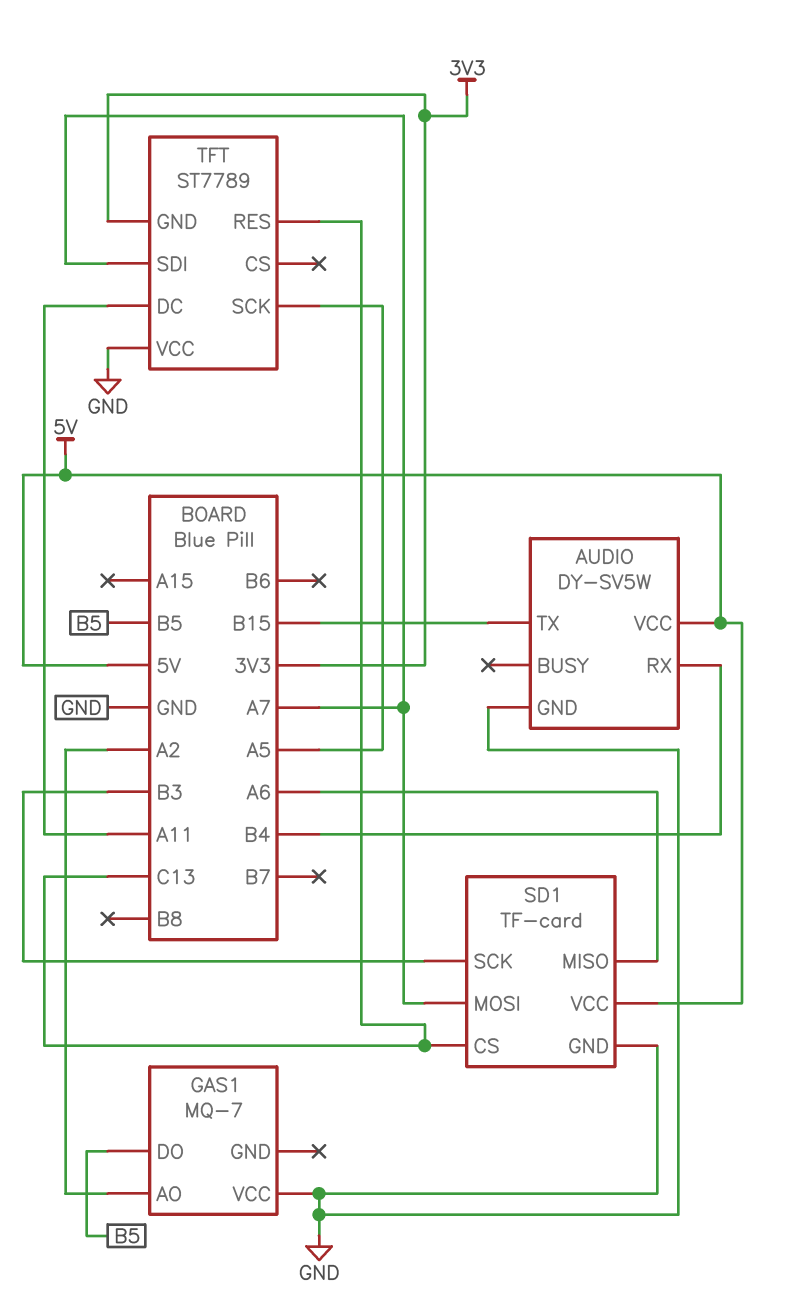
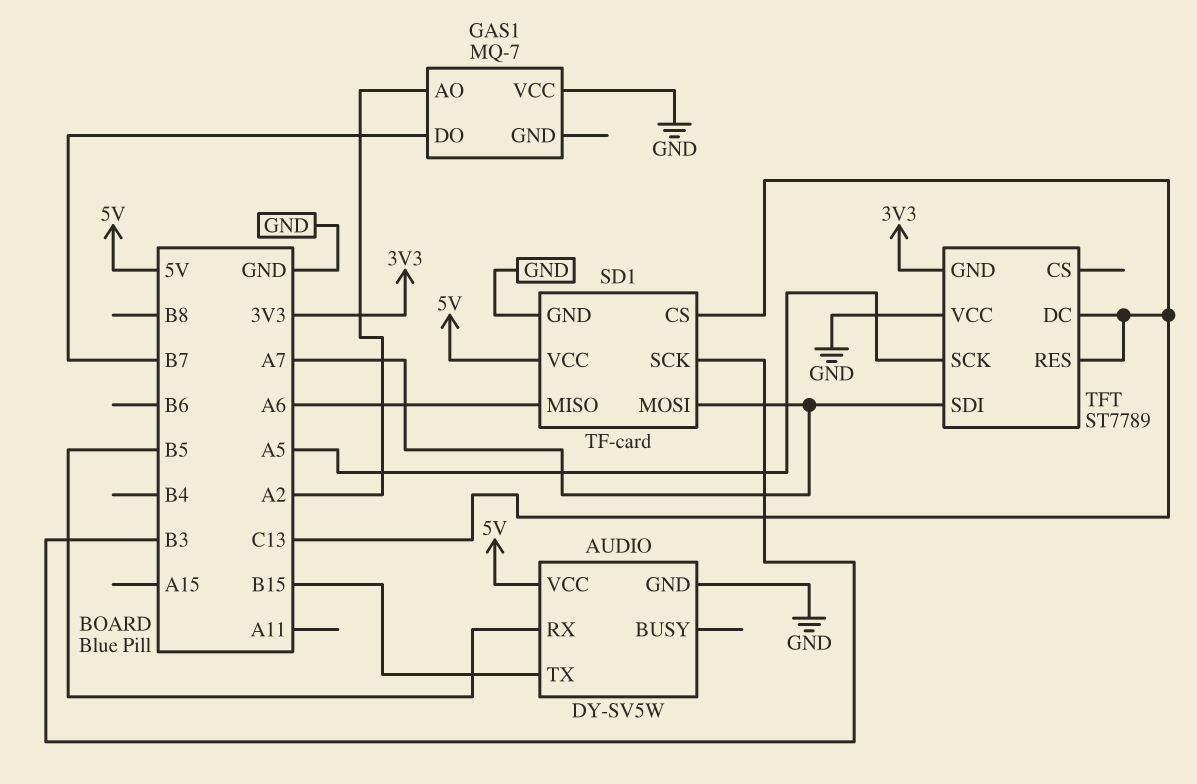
AUDIO pin RX: B4 -> B5
GAS1 pin DO: B5 -> B7
TFT pin DC: A11 -> C13

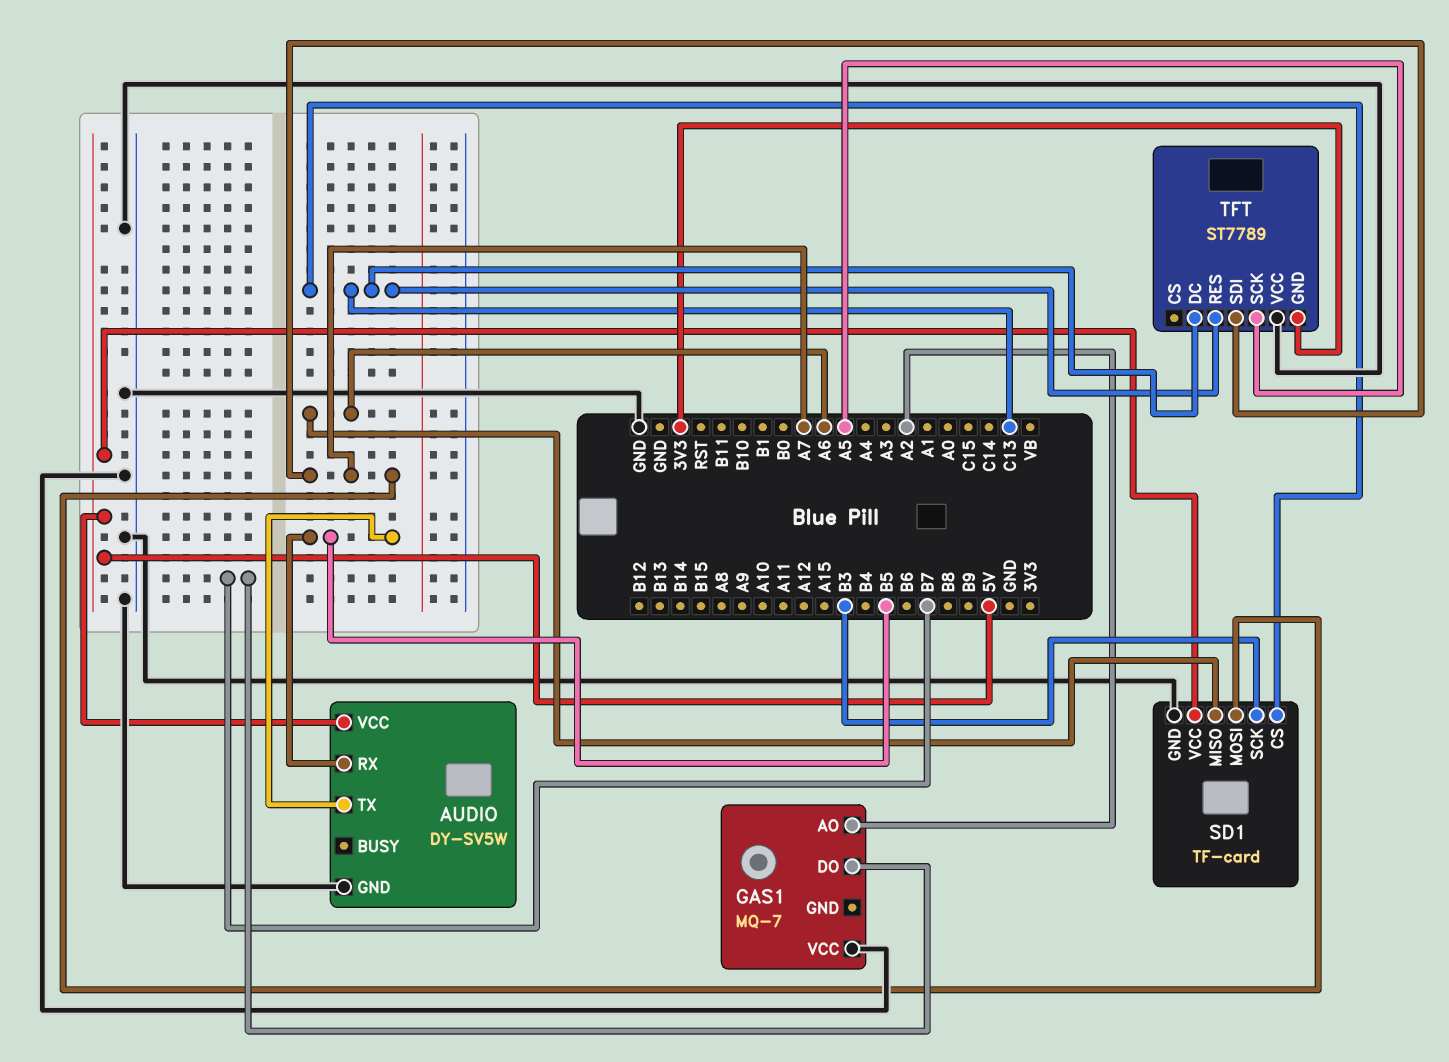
AUDIO pin TX: B15 -> B5

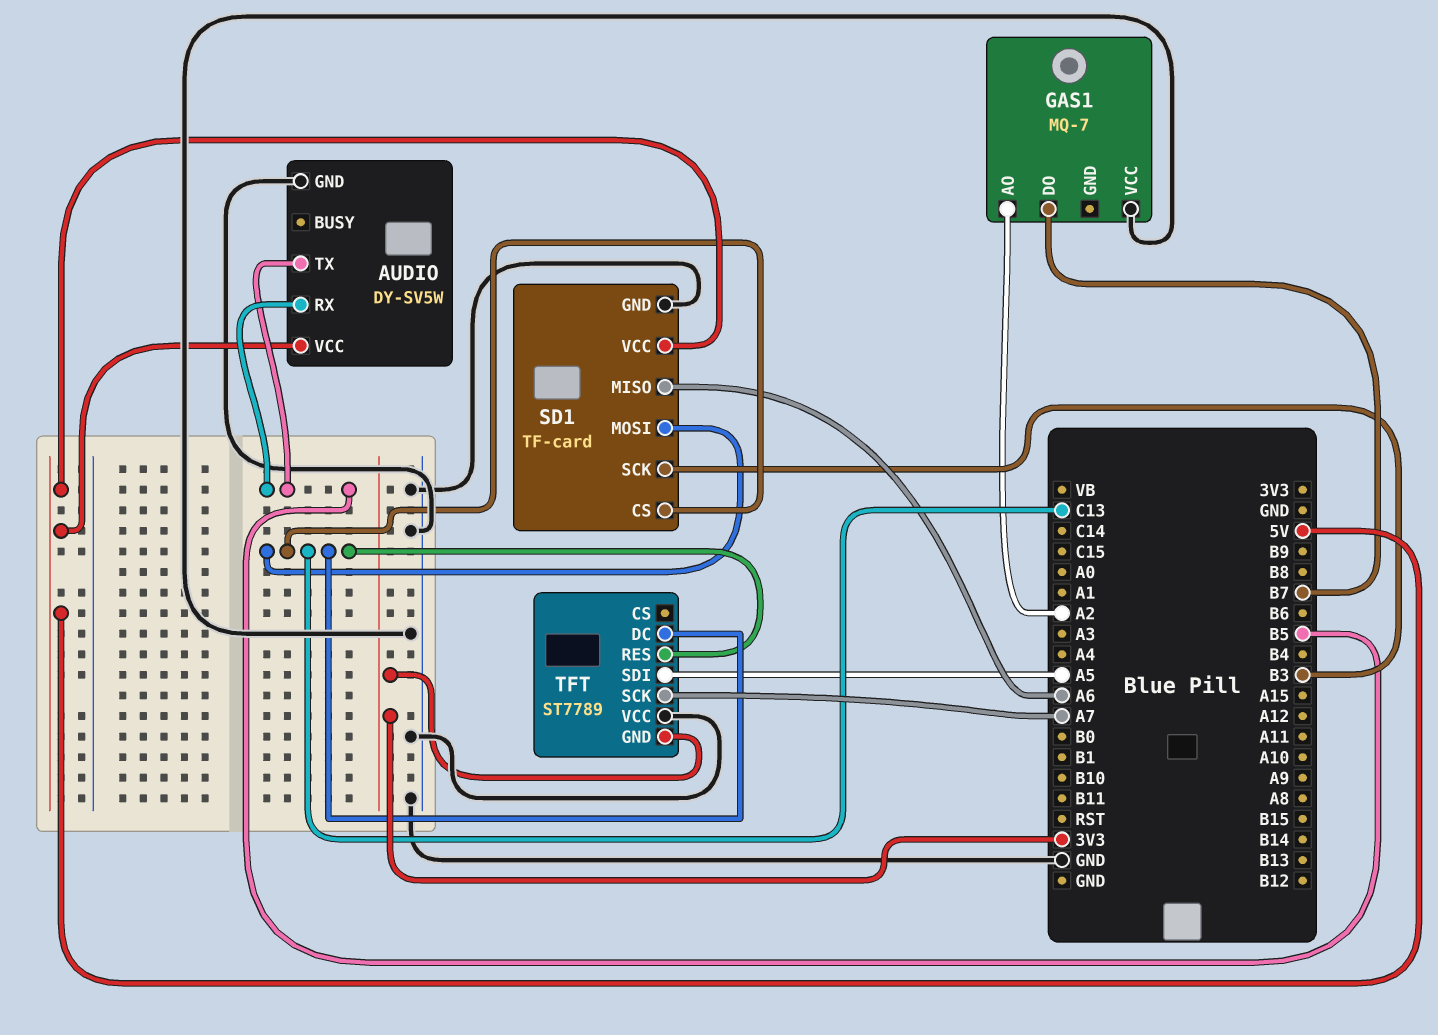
SD1 pin MOSI: A7 -> C13
TFT pin SCK: A5 -> A7
TFT pin SDI: A7 -> A5

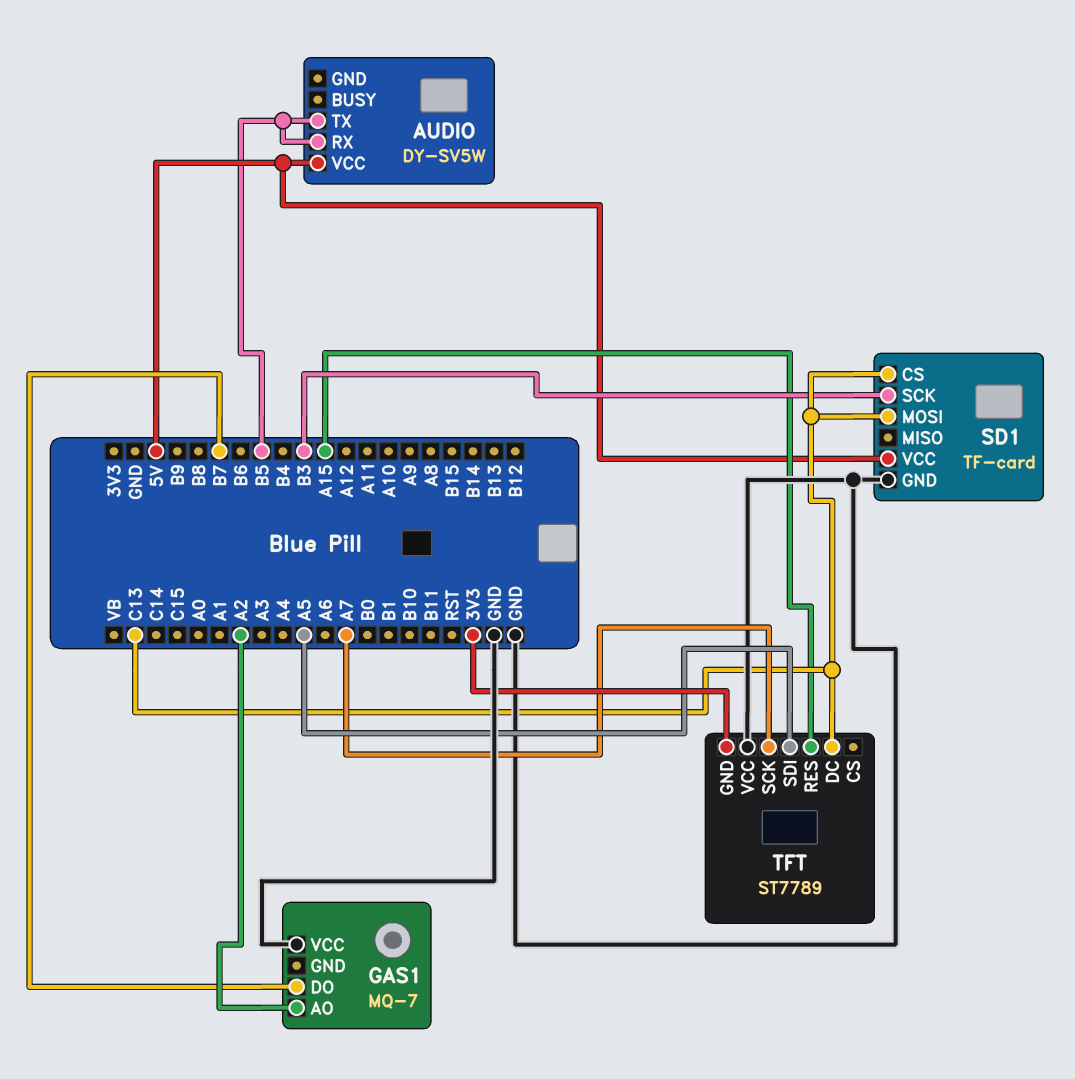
AUDIO pin GND: GND -> none
SD1 pin MISO: A6 -> none
TFT pin RES: C13 -> A15

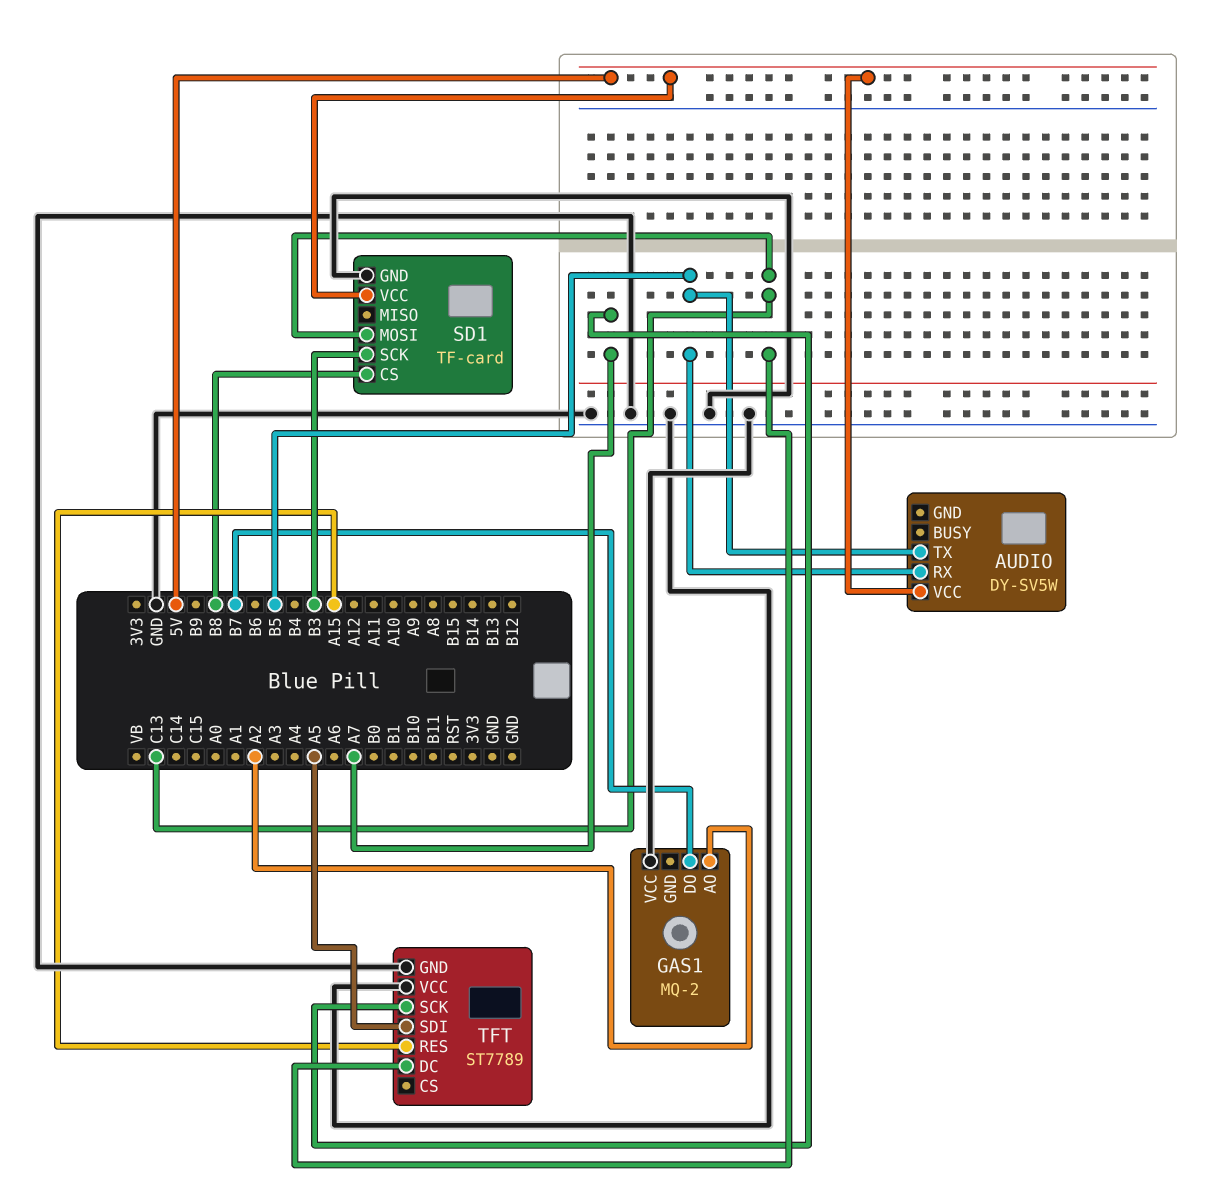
GAS1: MQ-7 -> MQ-2
SD1 pin CS: C13 -> B8
TFT pin GND: 3V3 -> GND

